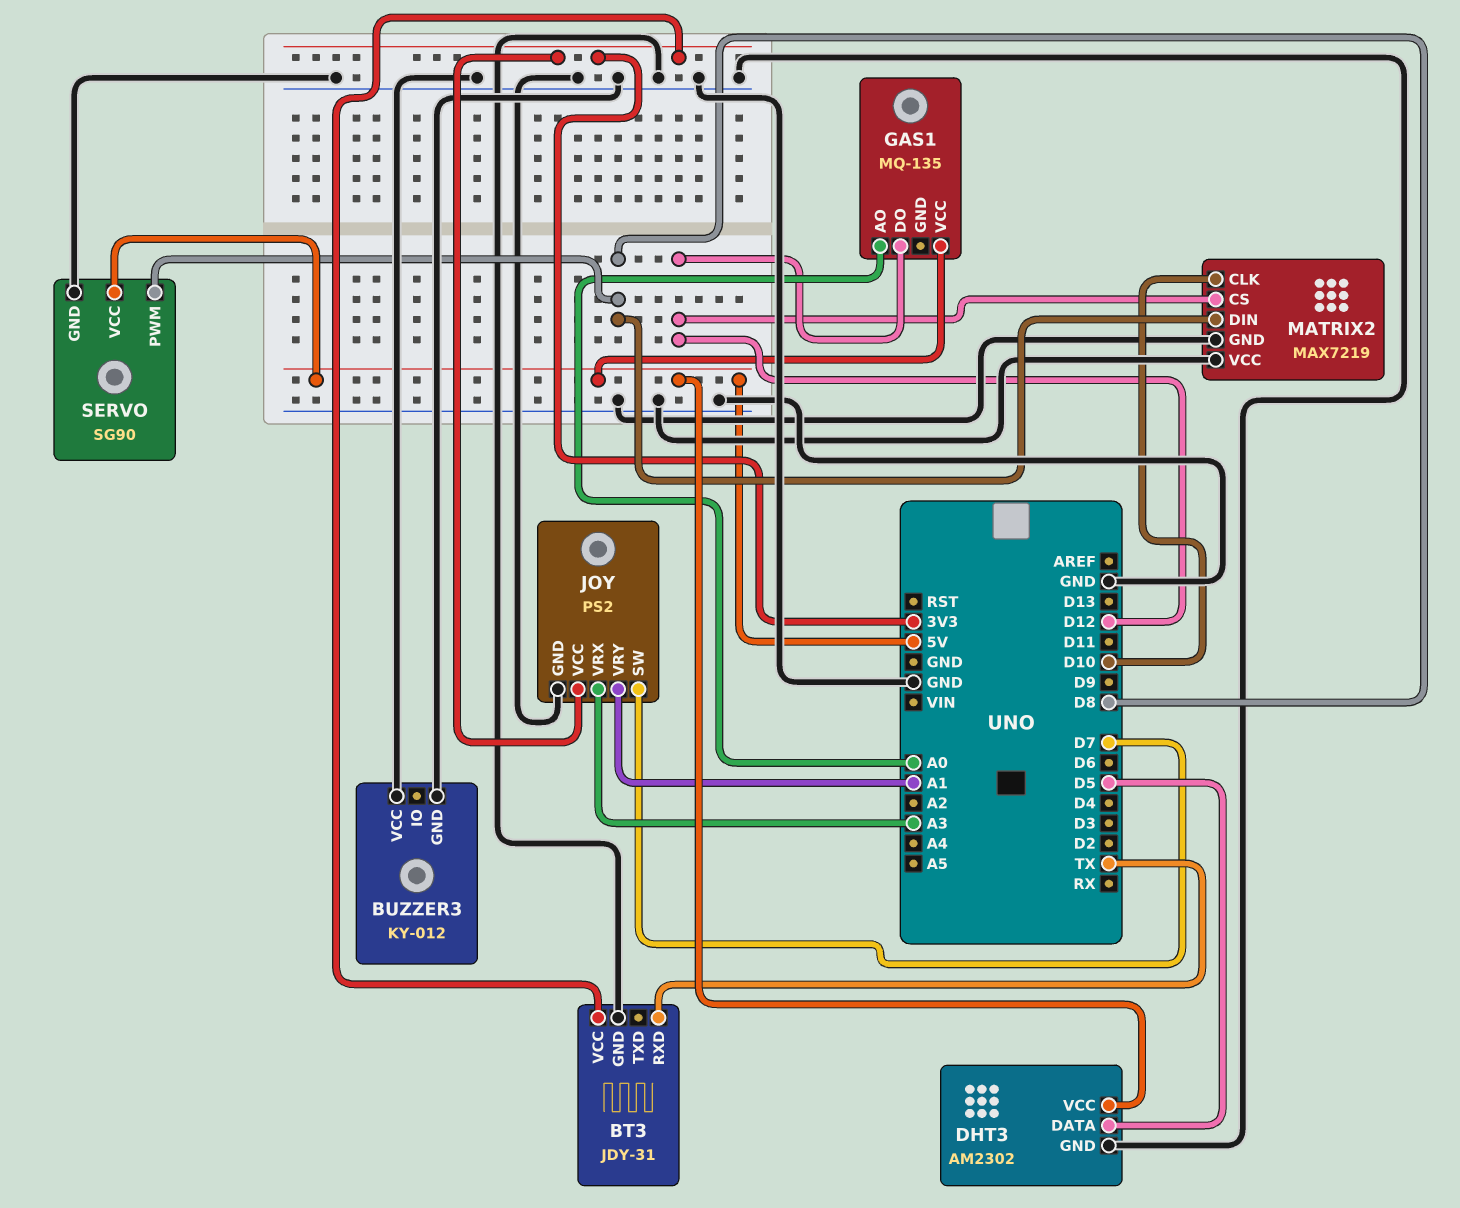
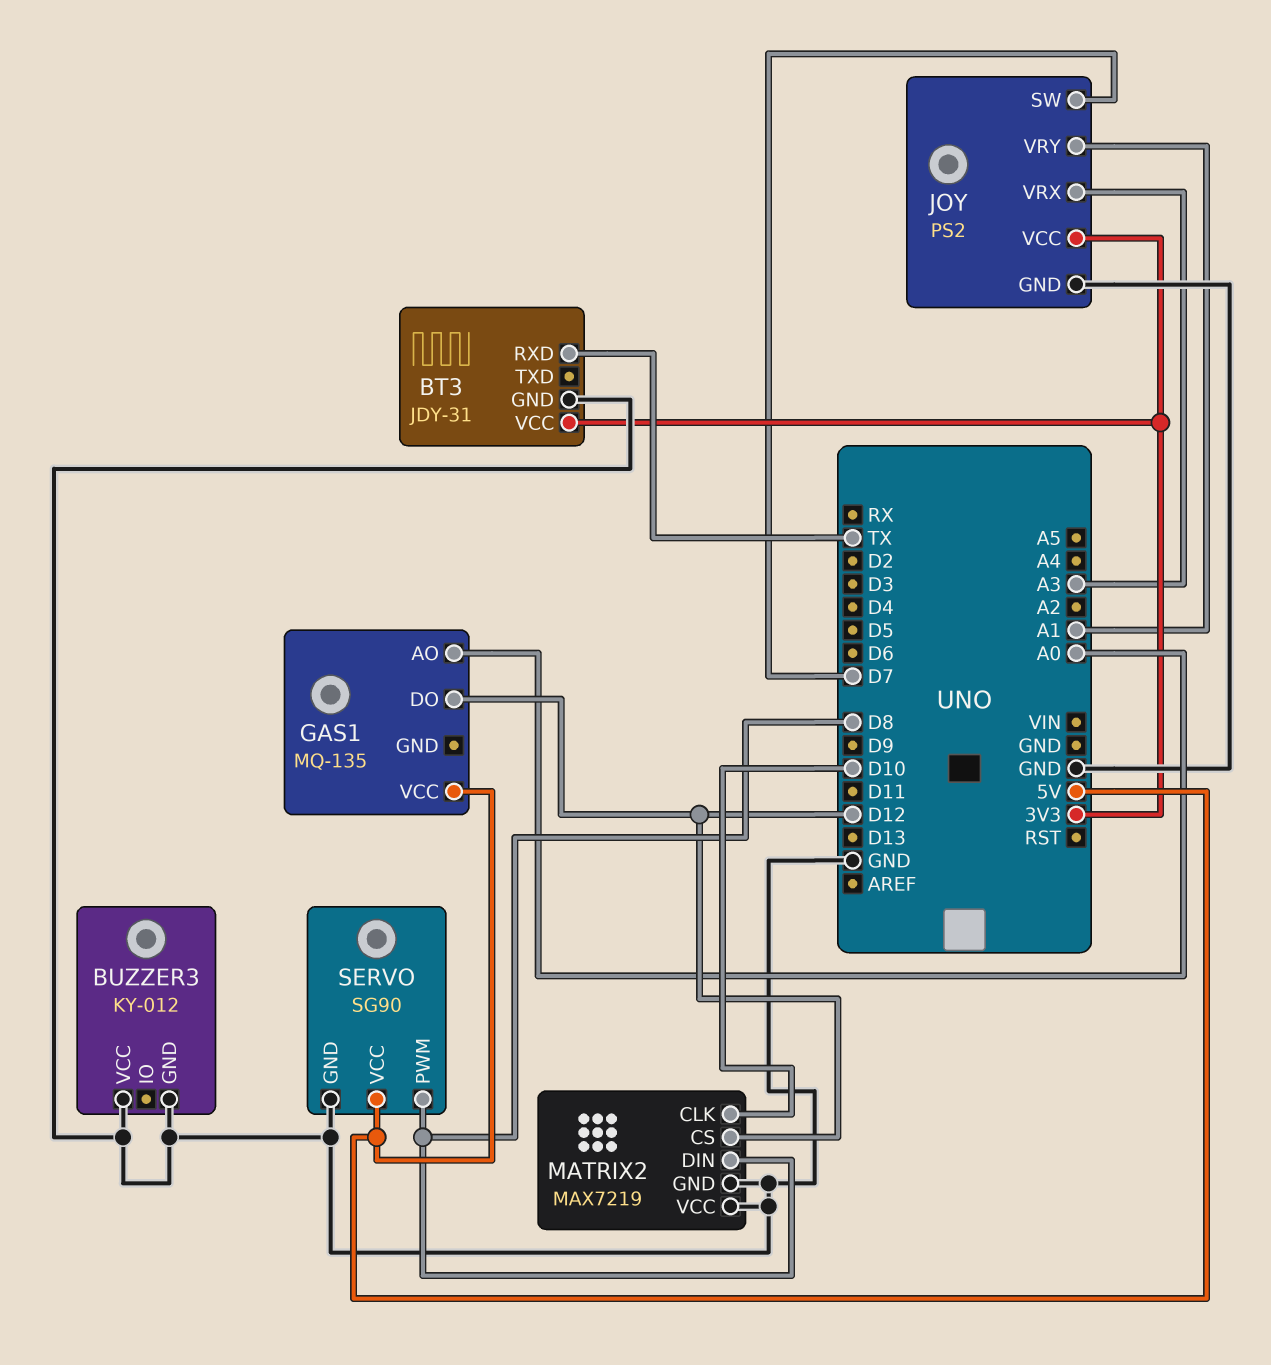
DHT3: AM2302 -> none
DHT3 pin DATA: D5 -> none
DHT3 pin GND: GND -> none
DHT3 pin VCC: 5V -> none

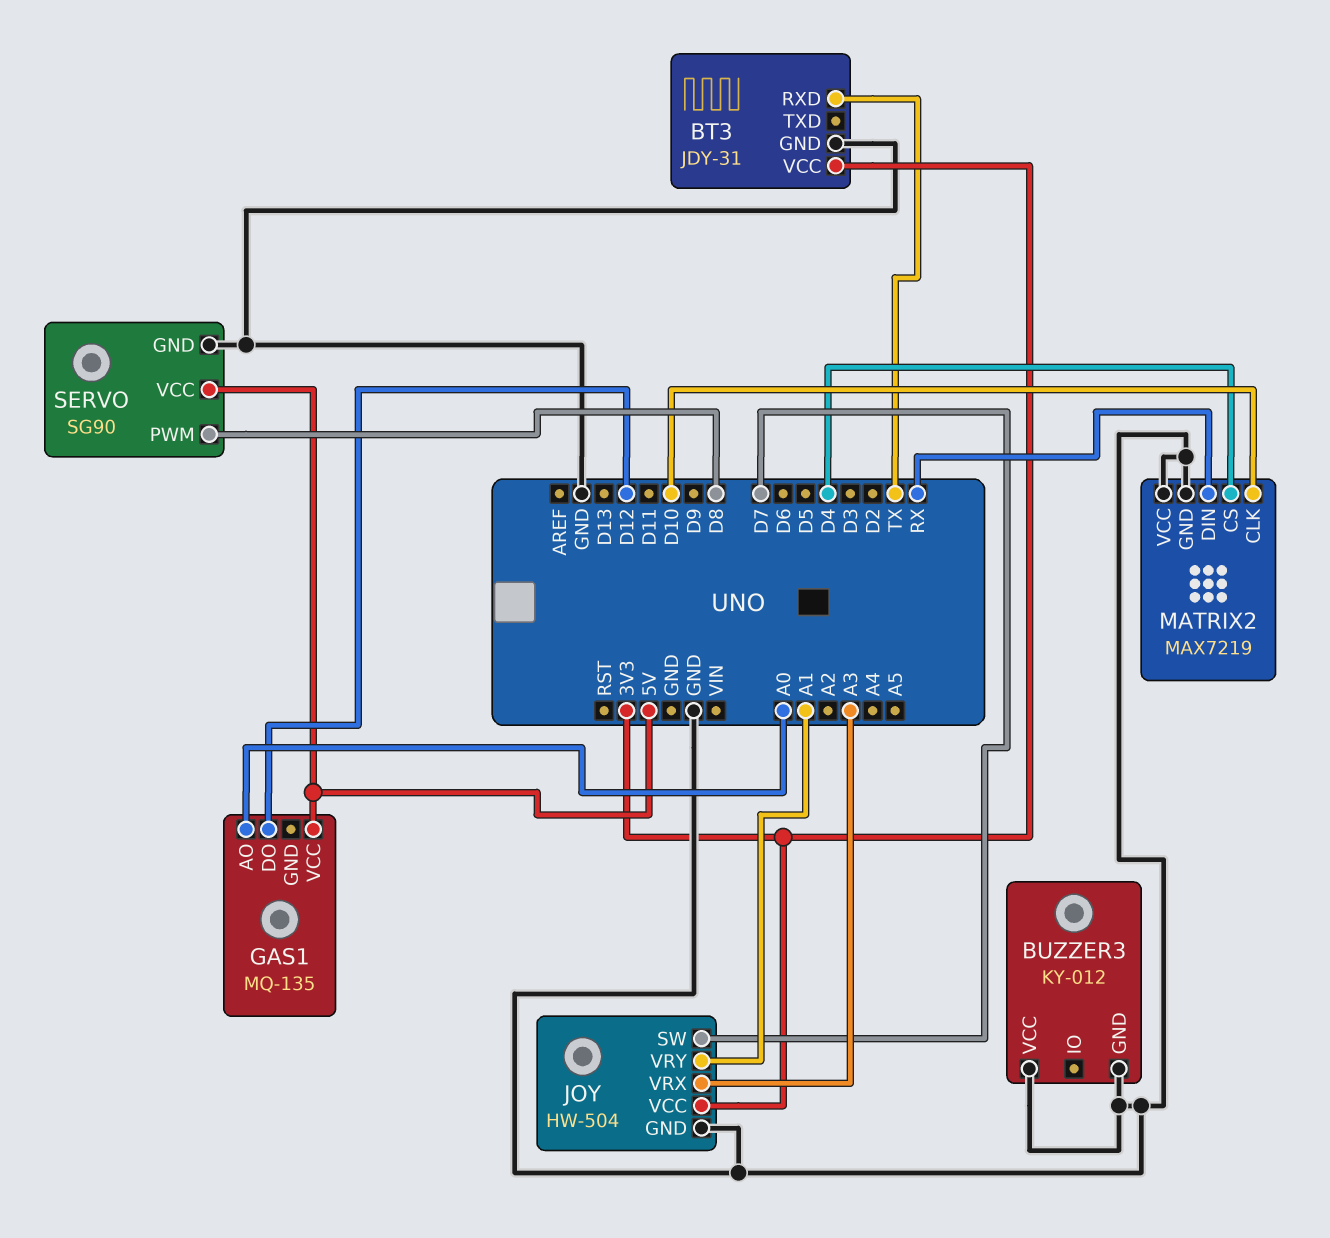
JOY: PS2 -> HW-504
MATRIX2 pin CS: D12 -> D4
MATRIX2 pin DIN: D8 -> RX

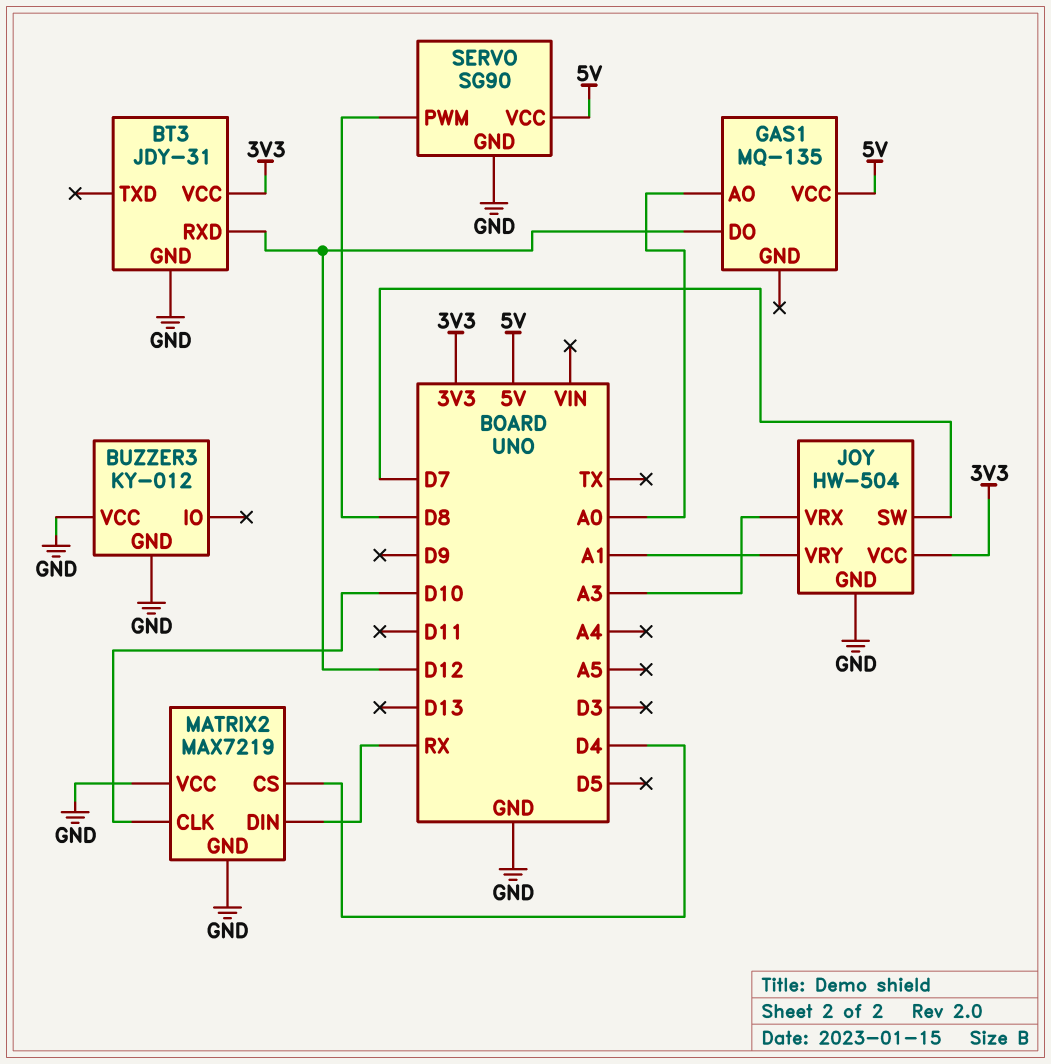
BT3 pin RXD: TX -> D12

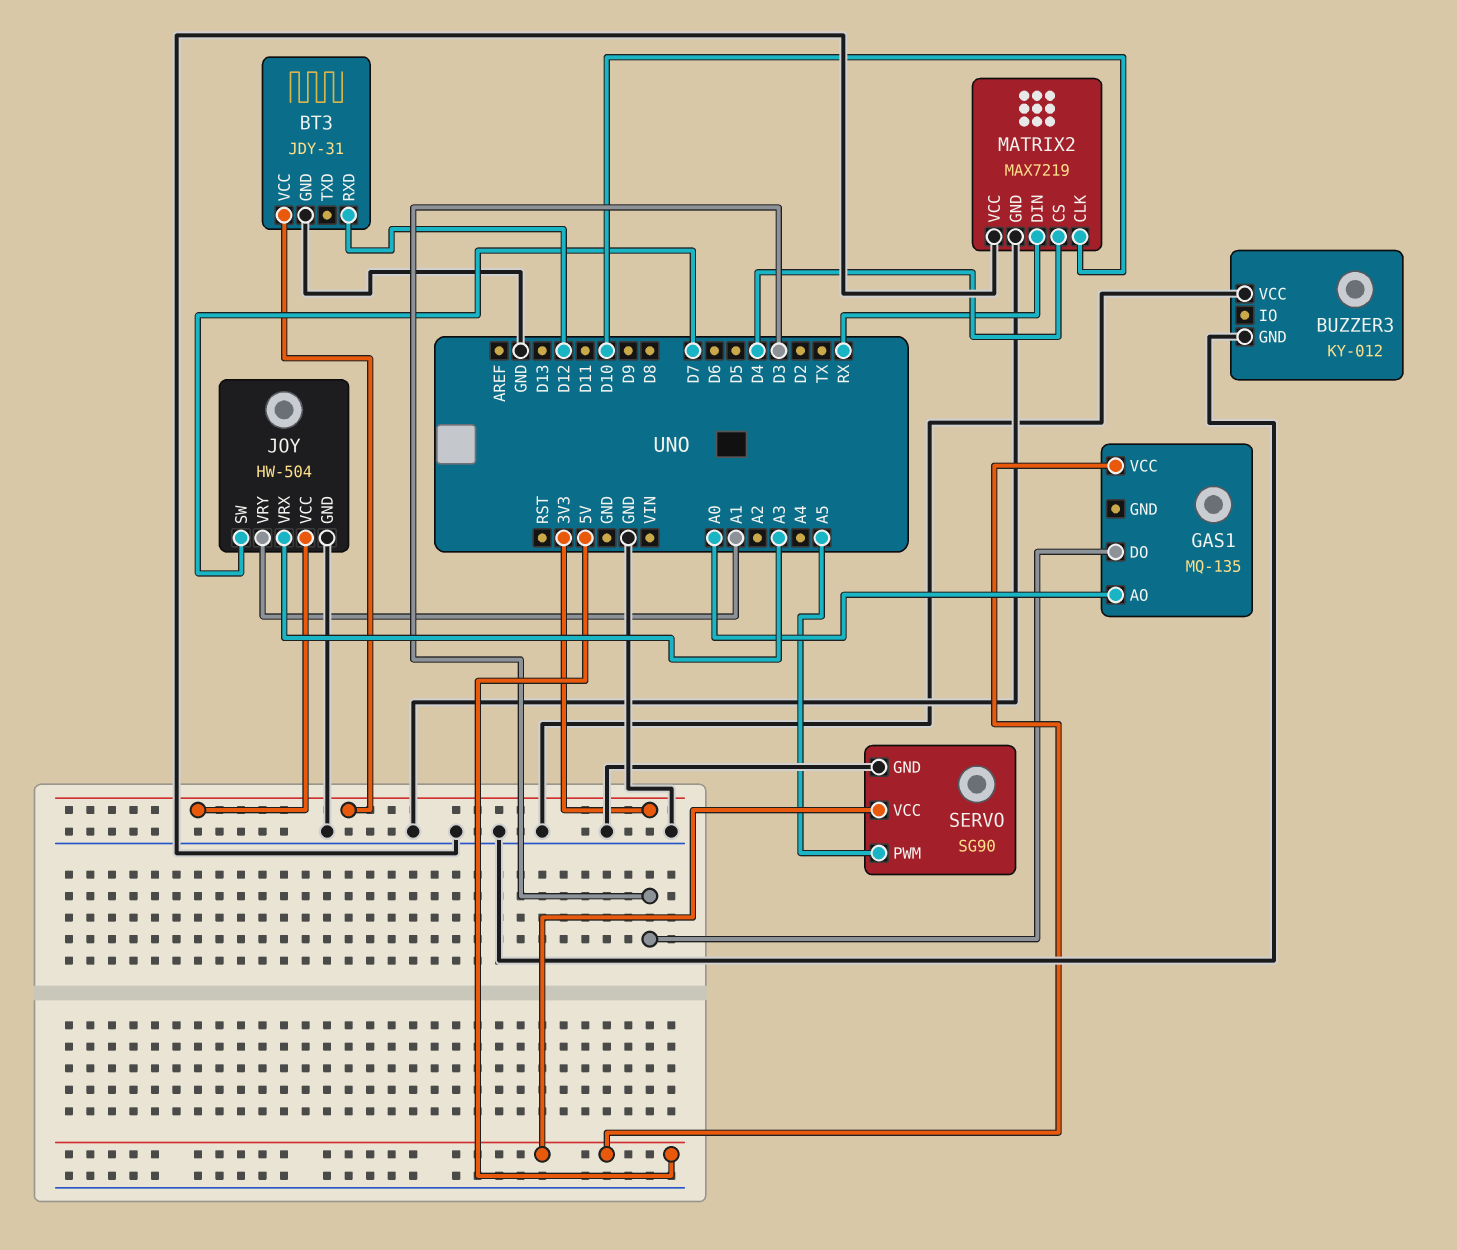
GAS1 pin DO: D12 -> D3
SERVO pin PWM: D8 -> A5

